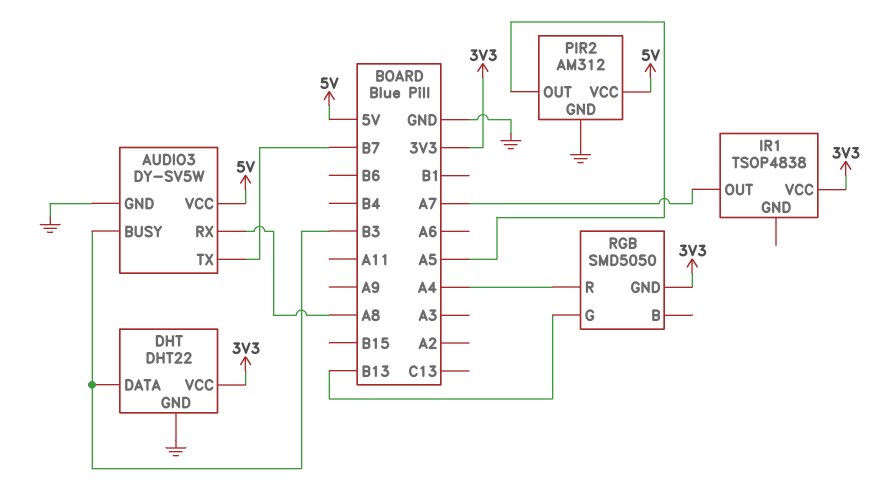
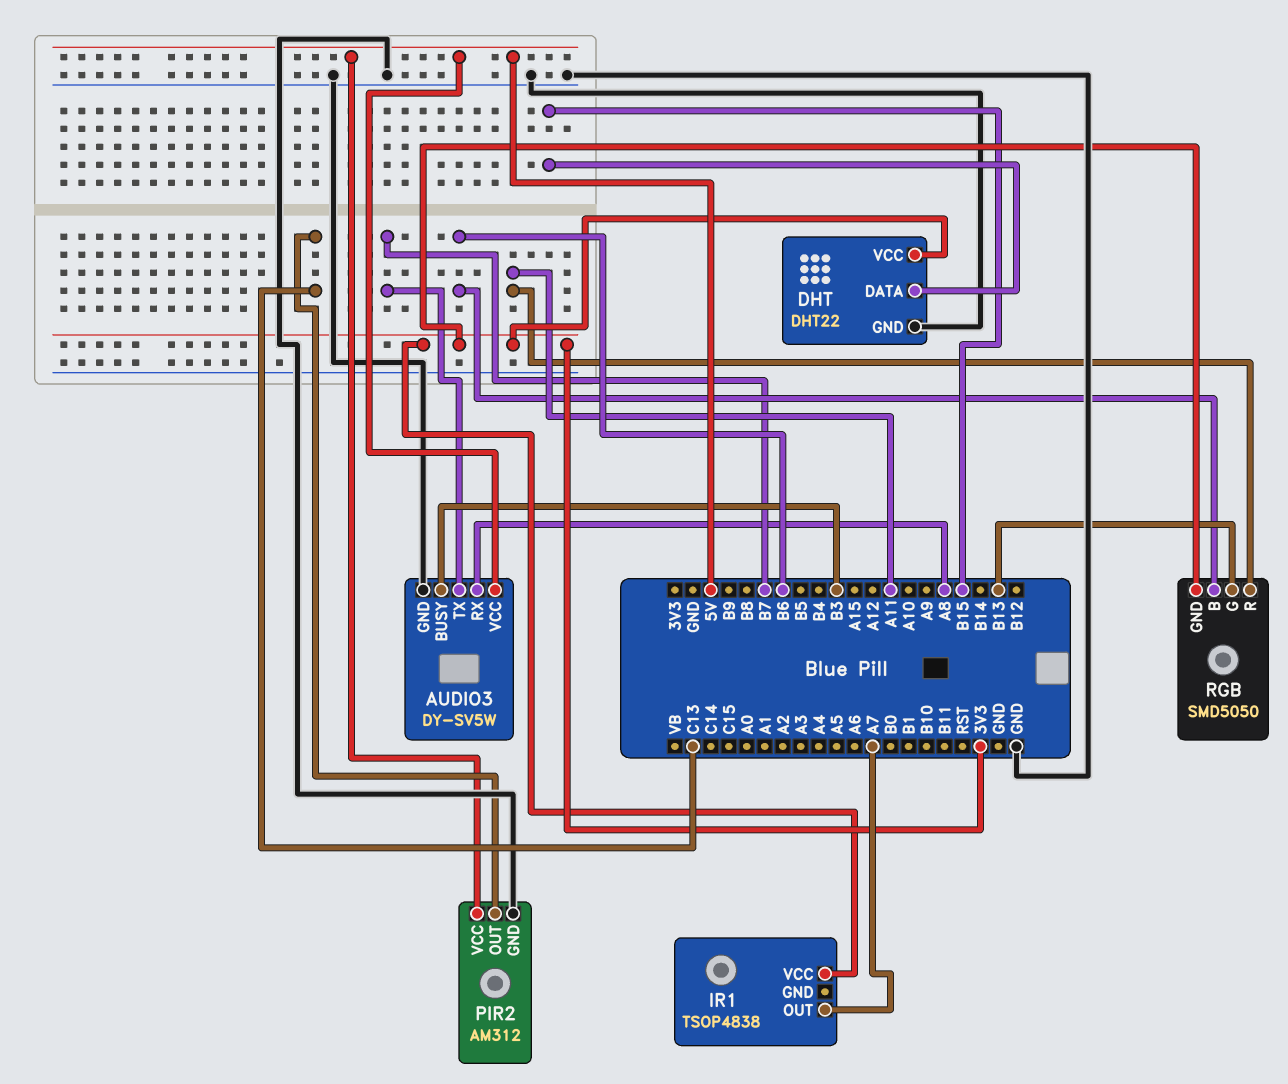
DHT pin DATA: B3 -> B15
PIR2 pin OUT: A5 -> C13
RGB pin B: none -> B6
RGB pin R: A4 -> A11

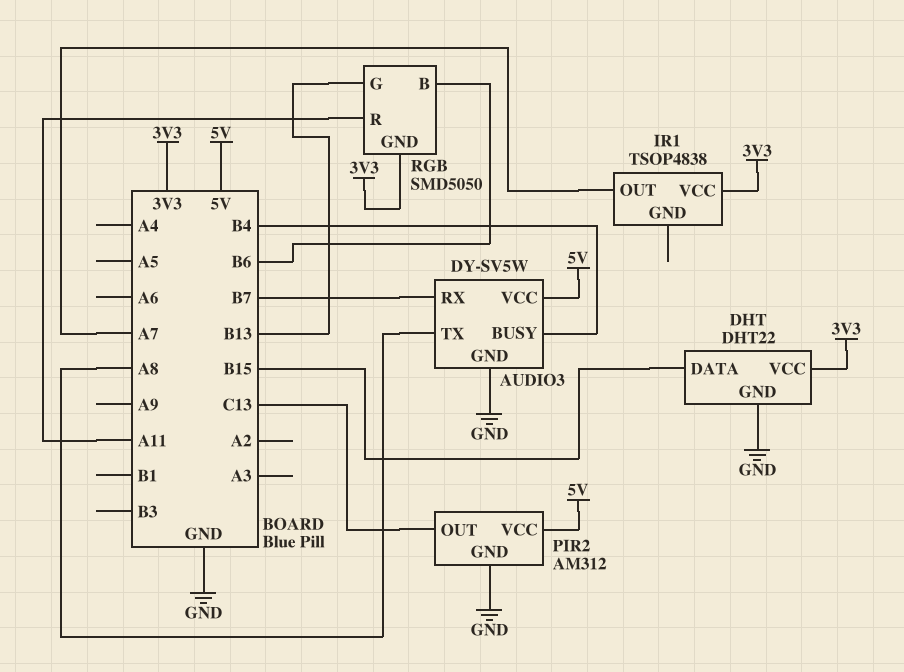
AUDIO3 pin BUSY: B3 -> B4
AUDIO3 pin RX: A8 -> B7
AUDIO3 pin TX: B7 -> A8

